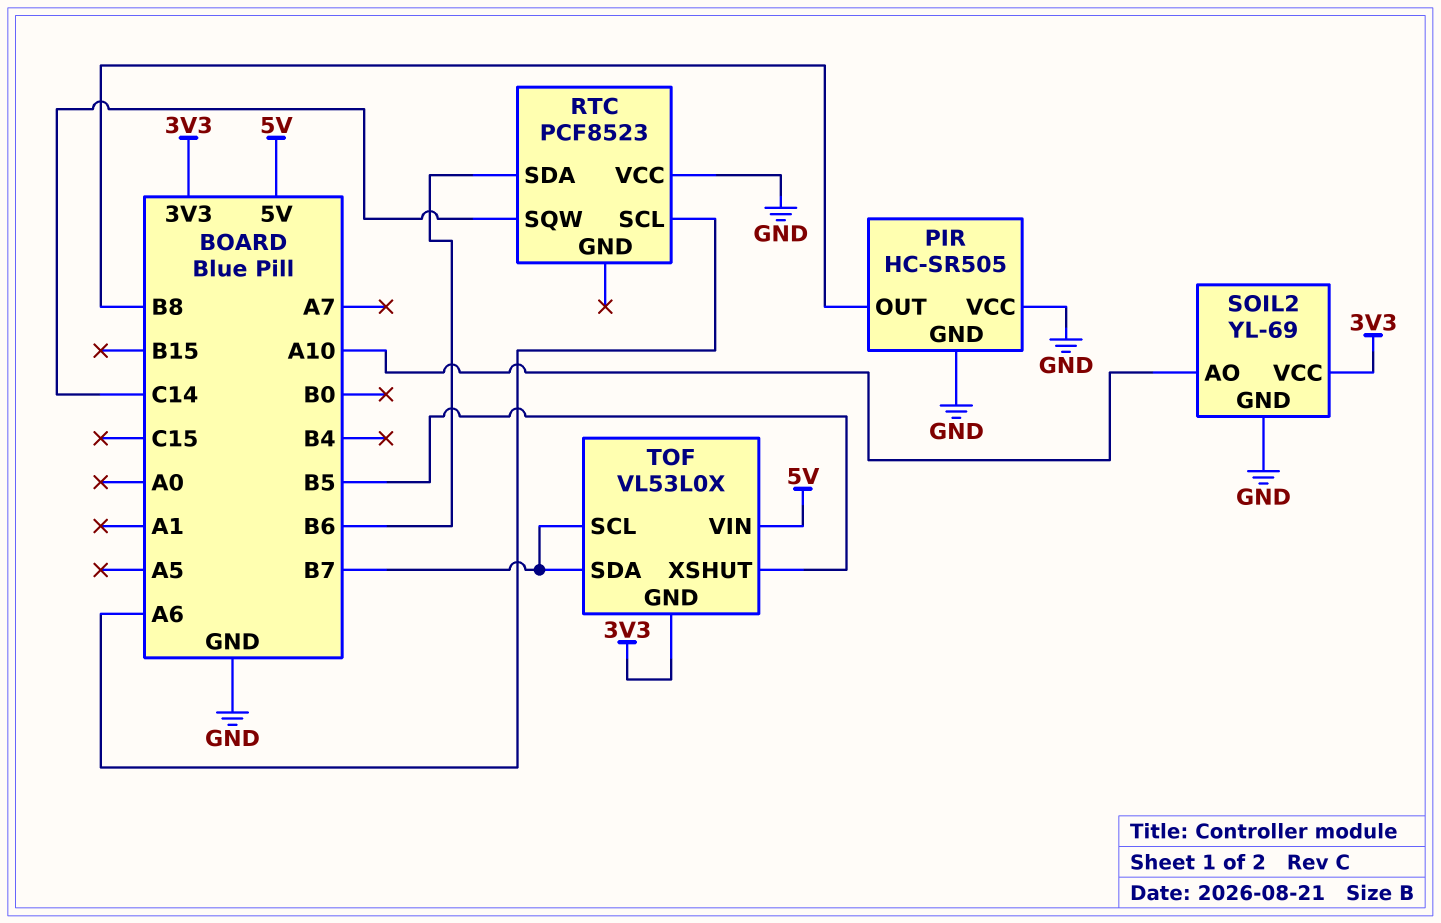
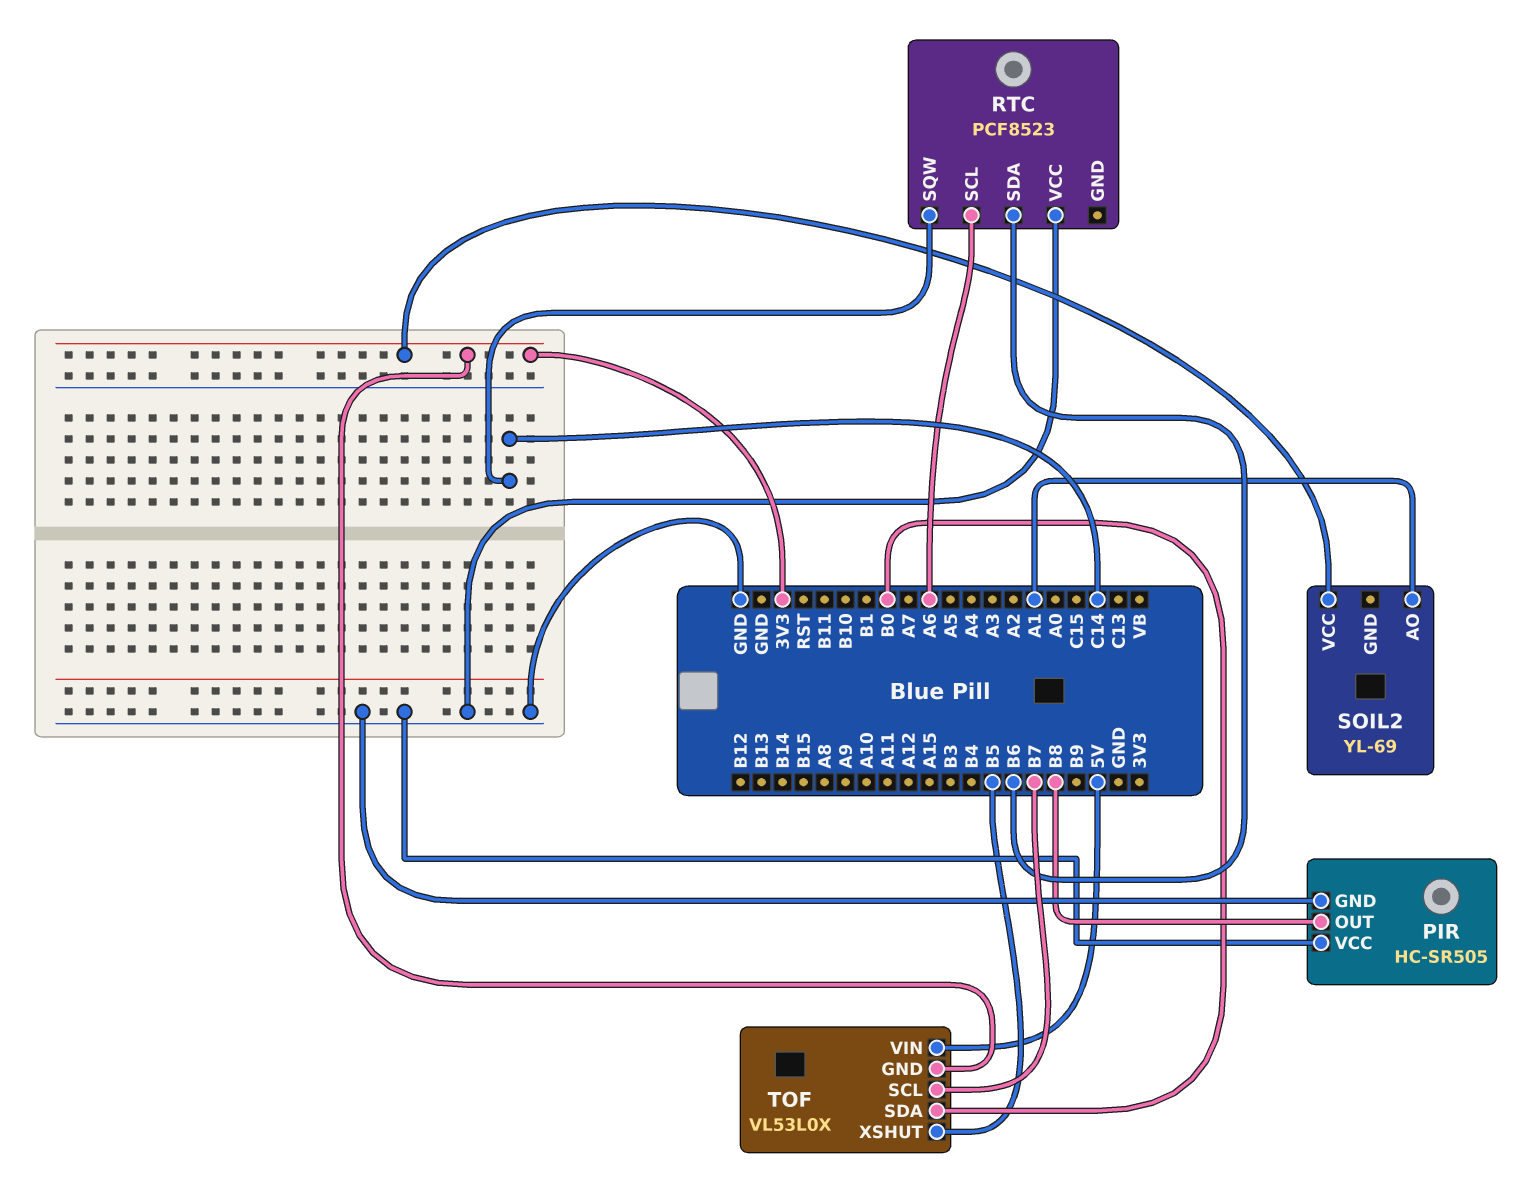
SOIL2 pin AO: A10 -> A1
SOIL2 pin GND: GND -> none
TOF pin SDA: B7 -> B0

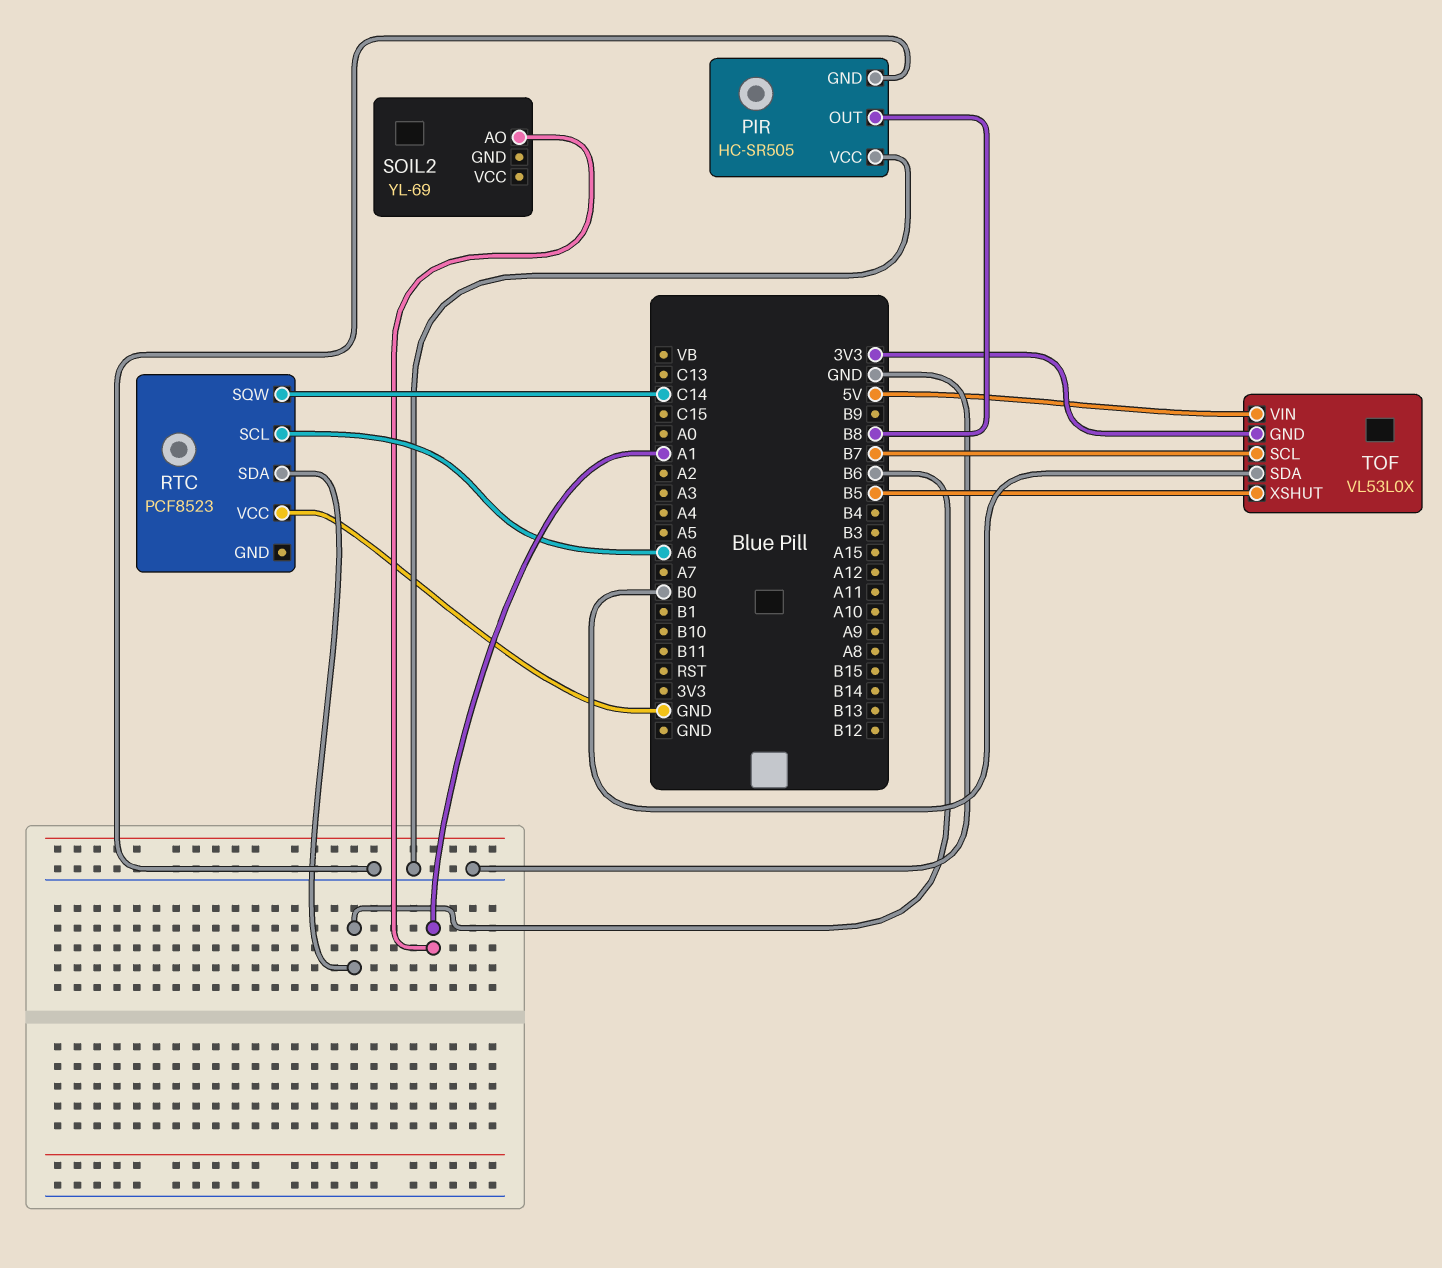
SOIL2 pin VCC: 3V3 -> none

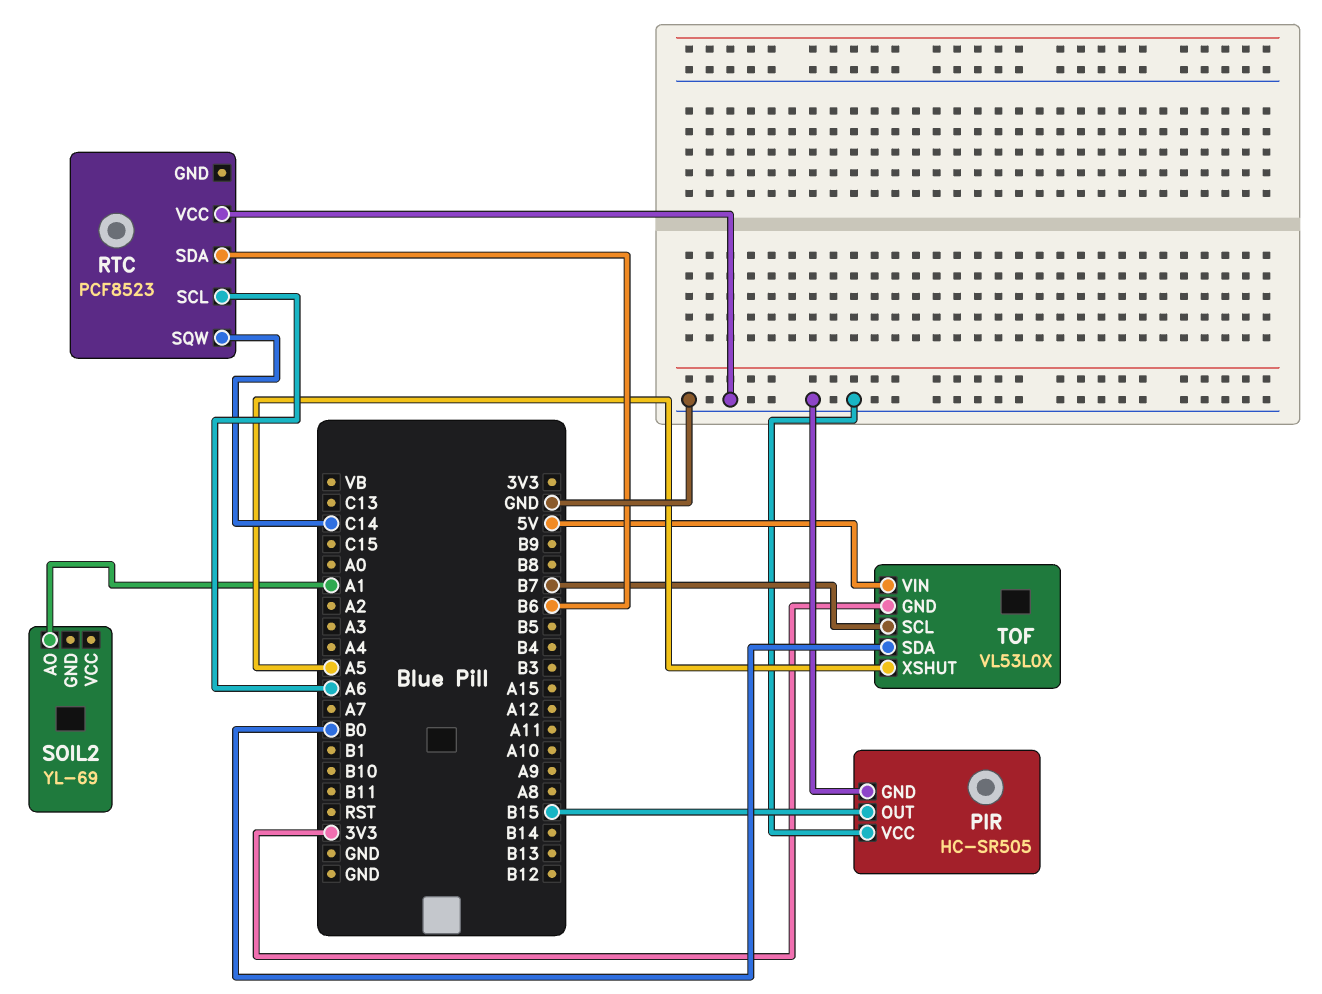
PIR pin OUT: B8 -> B15
TOF pin XSHUT: B5 -> A5

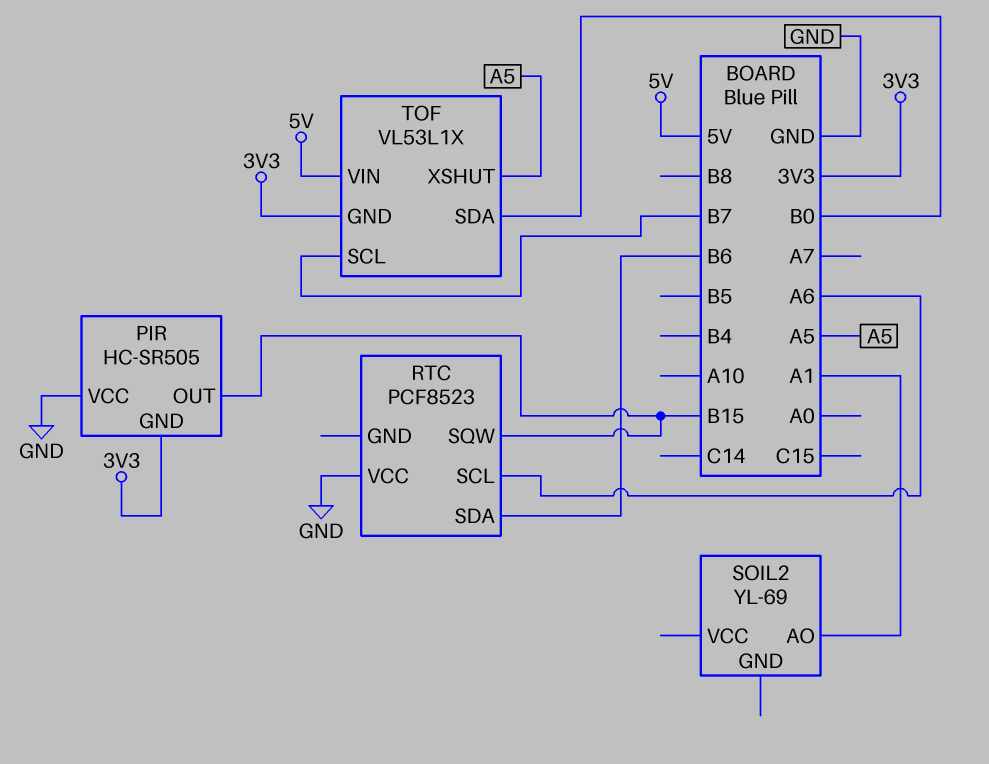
PIR pin GND: GND -> 3V3
RTC pin SQW: C14 -> B15
TOF: VL53L0X -> VL53L1X

